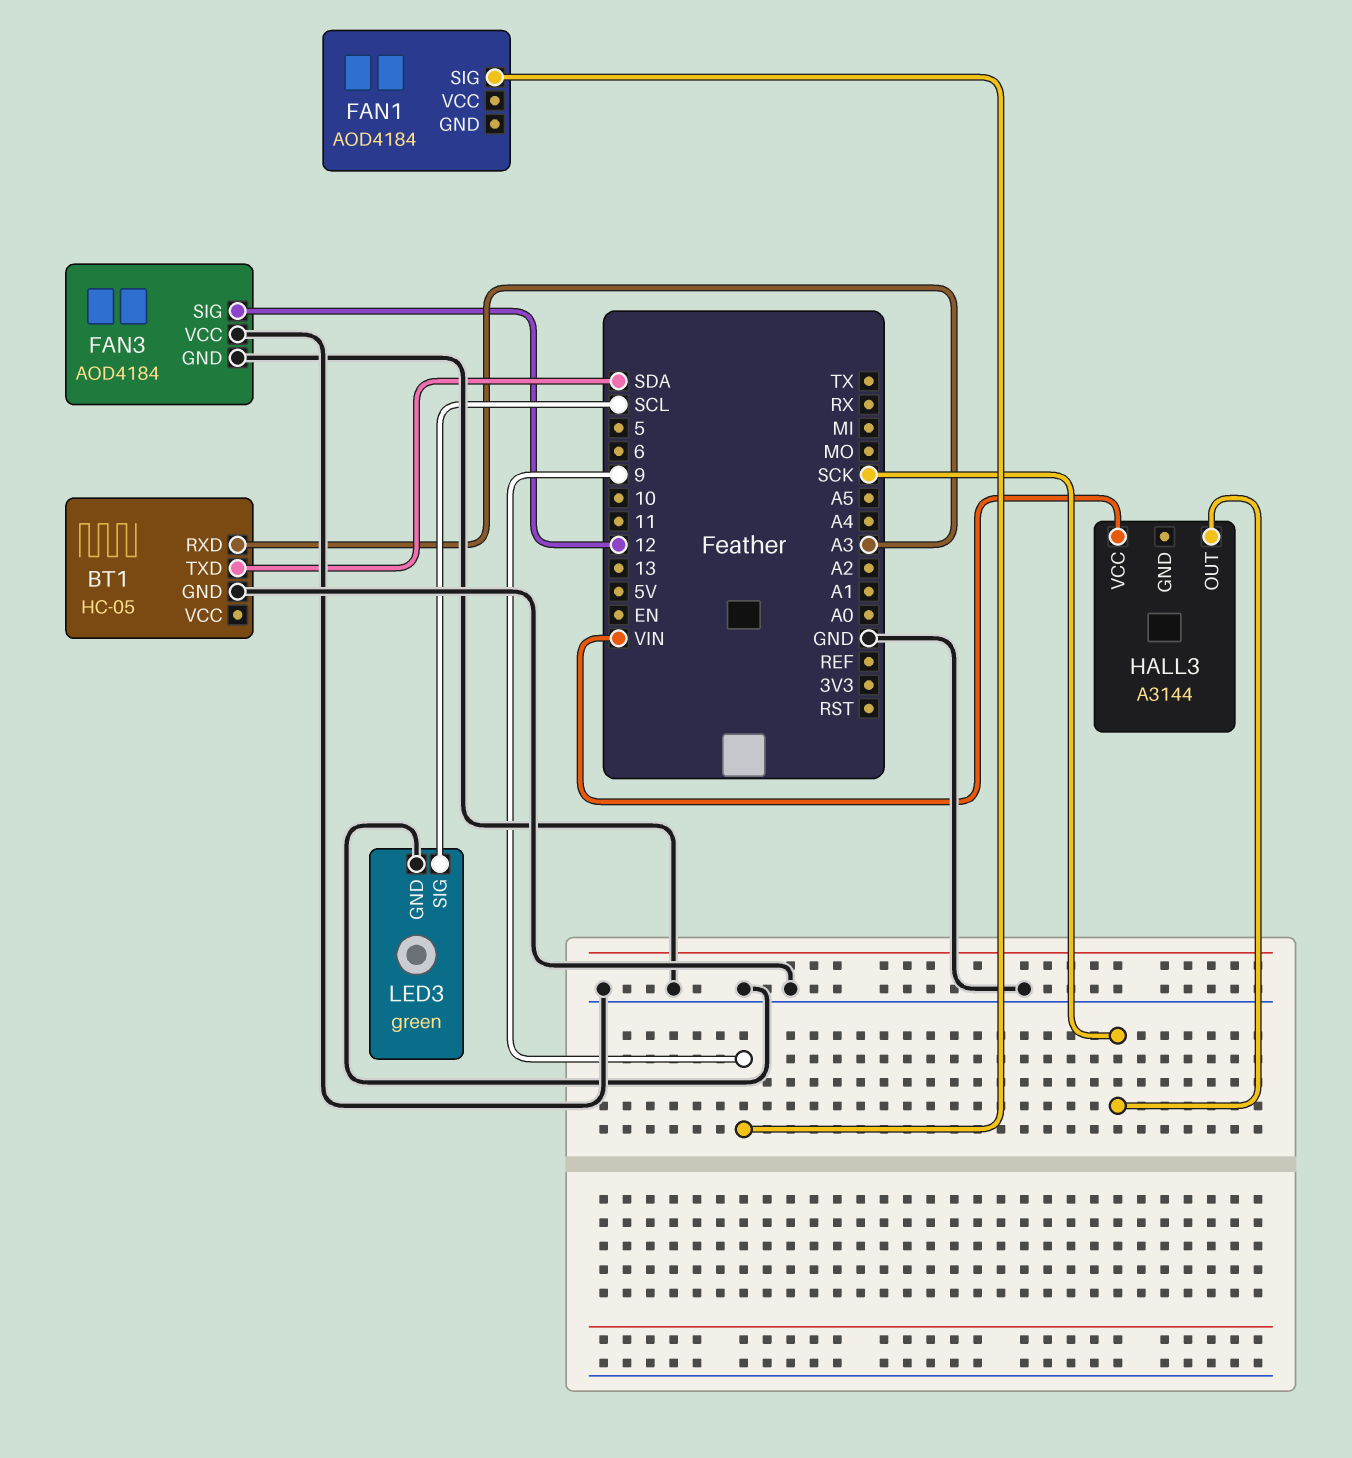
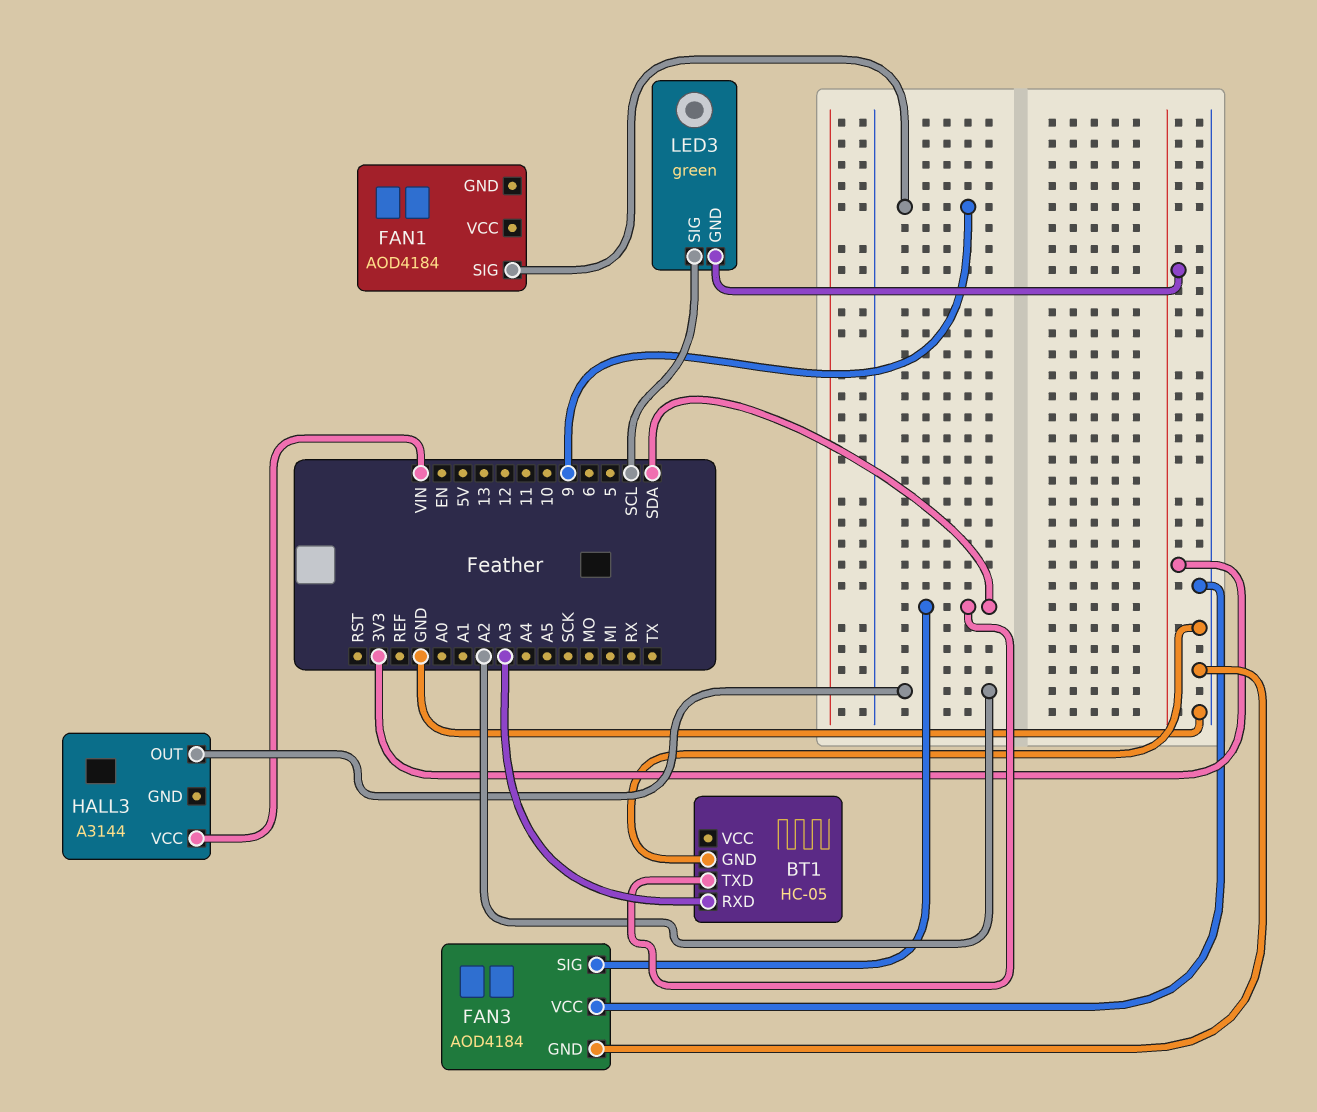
FAN3 pin SIG: 12 -> SDA
HALL3 pin OUT: SCK -> A2
LED3 pin GND: GND -> 3V3

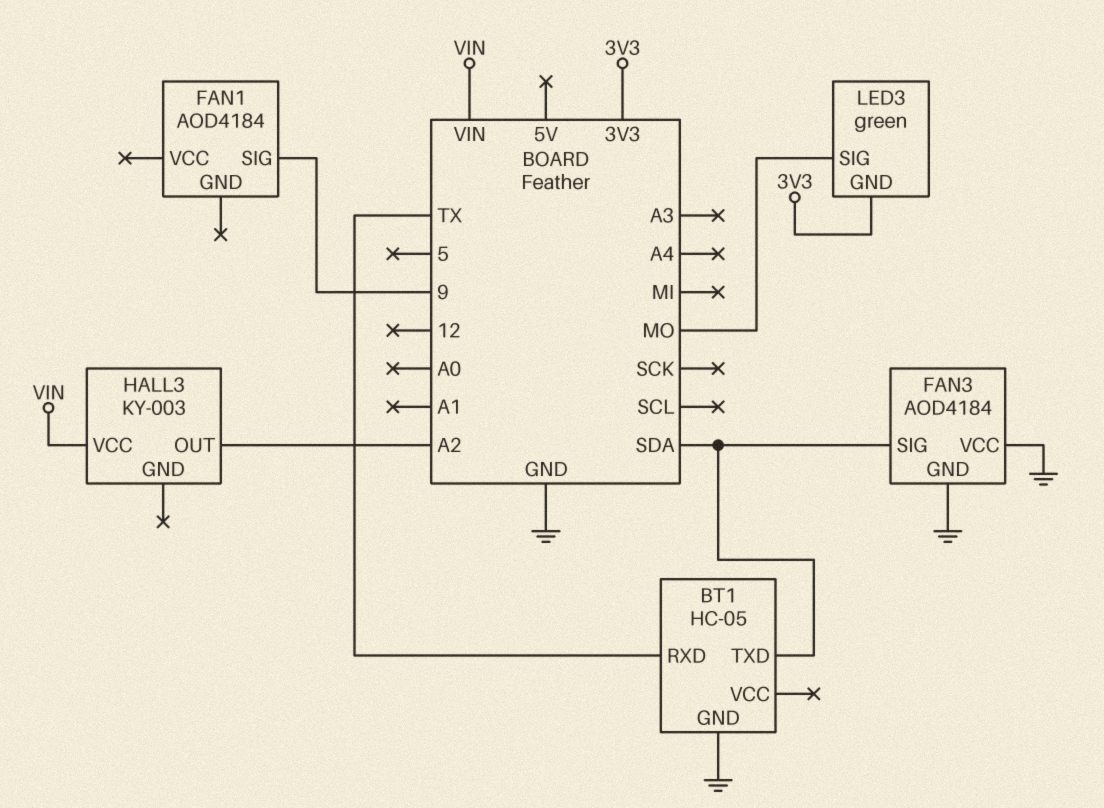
BT1 pin RXD: A3 -> TX
HALL3: A3144 -> KY-003
LED3 pin SIG: SCL -> MO

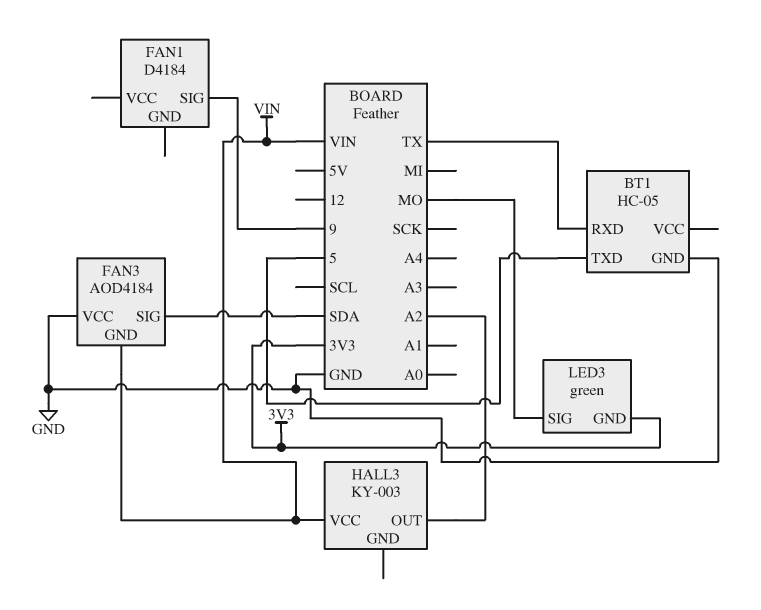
BT1 pin TXD: SDA -> 5
FAN1: AOD4184 -> D4184
FAN3 pin GND: GND -> VIN

